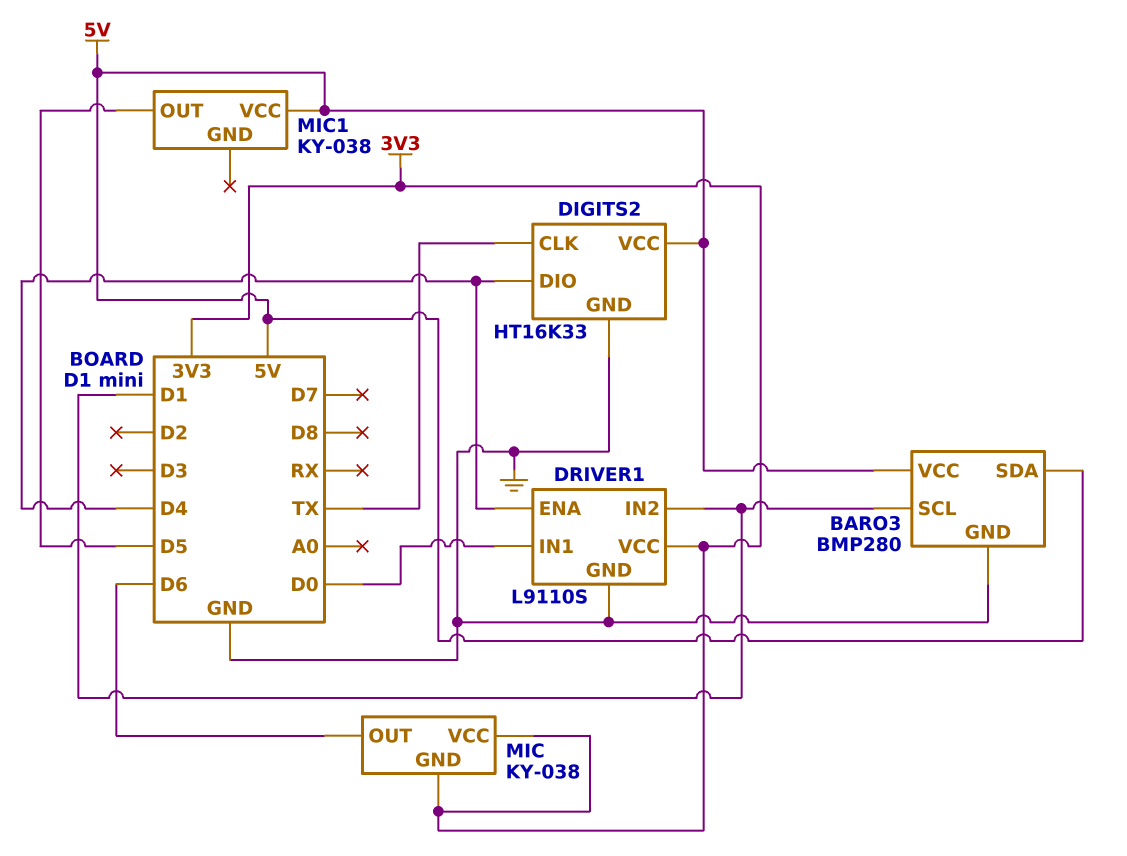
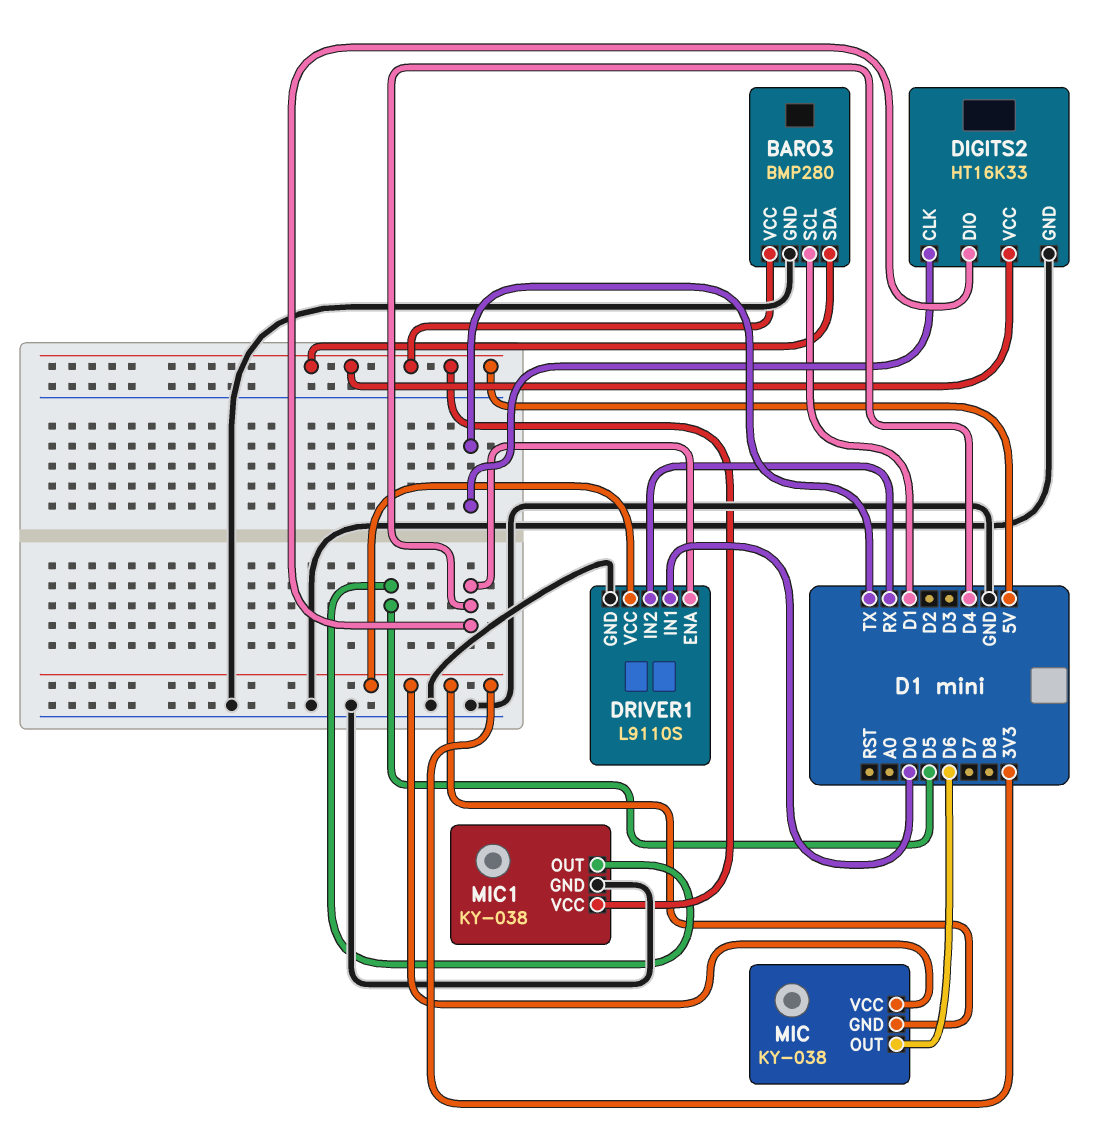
DRIVER1 pin IN2: D1 -> RX
MIC1 pin GND: none -> GND

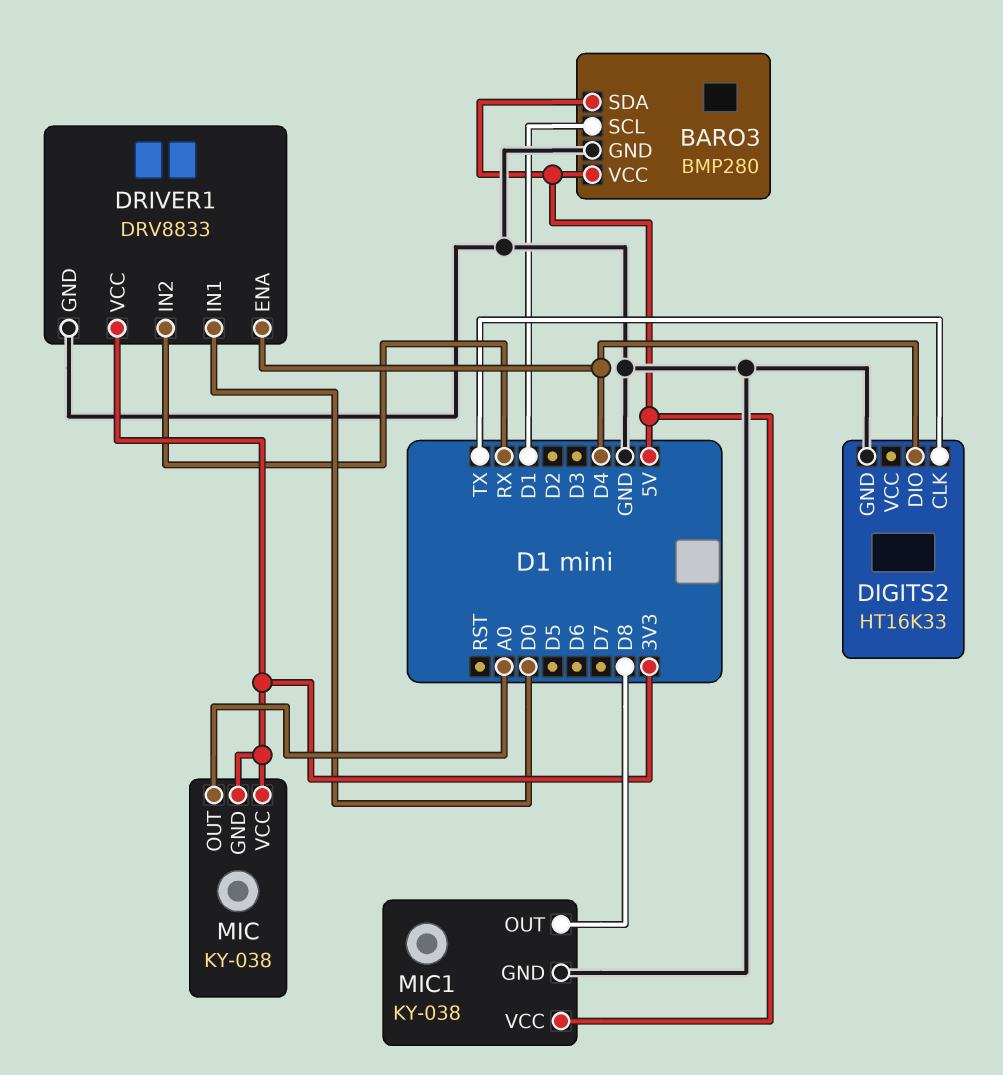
DIGITS2 pin VCC: 5V -> none
DRIVER1: L9110S -> DRV8833
MIC pin OUT: D6 -> A0
MIC1 pin OUT: D5 -> D8

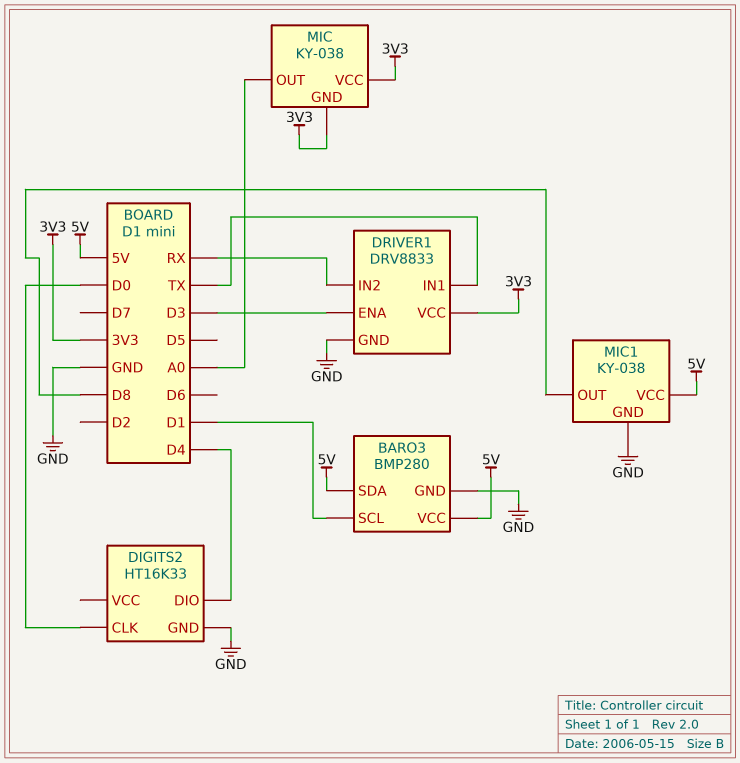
DIGITS2 pin CLK: TX -> D0
DRIVER1 pin ENA: D4 -> D3
DRIVER1 pin IN1: D0 -> TX

